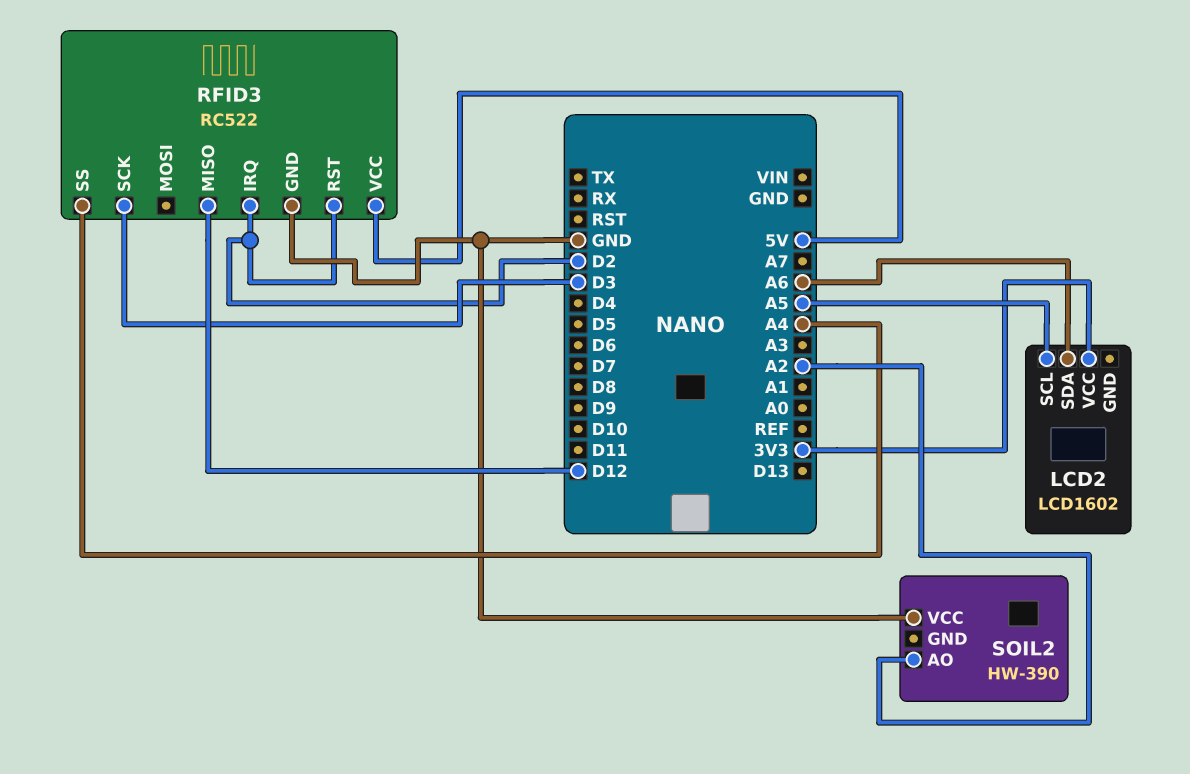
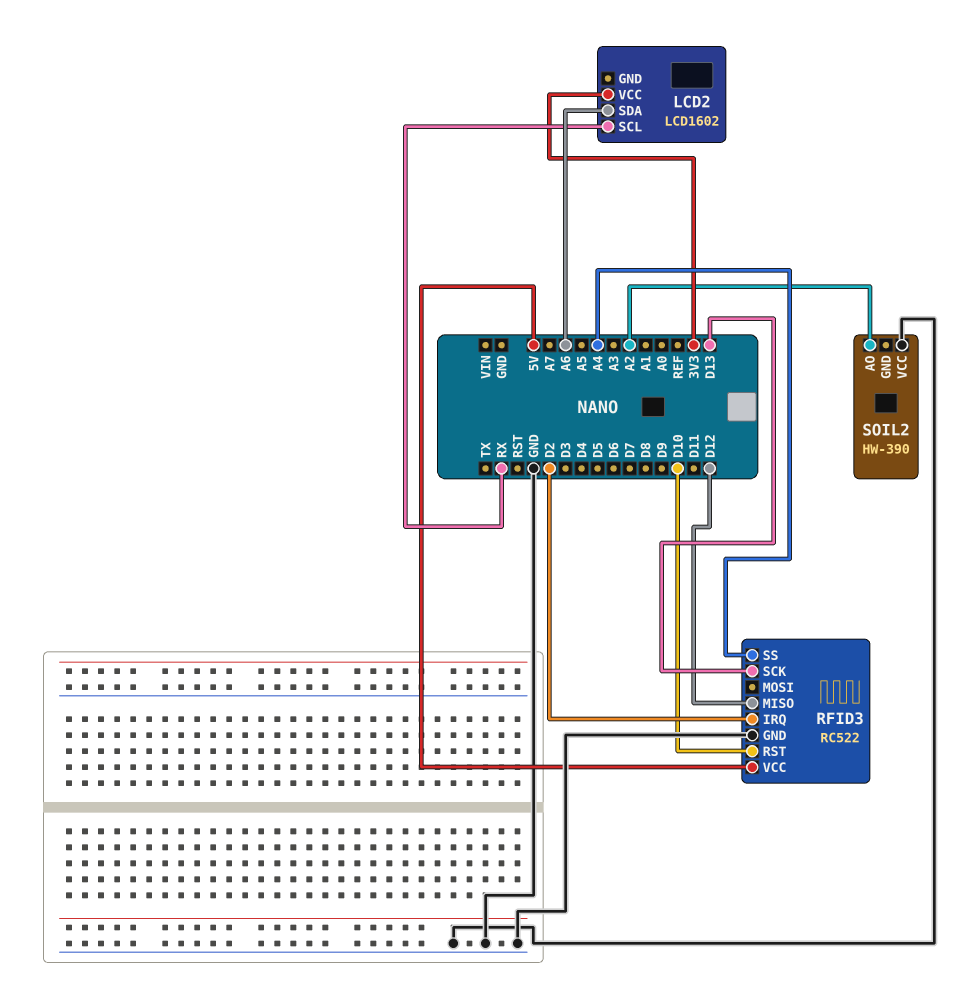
LCD2 pin SCL: A5 -> RX
RFID3 pin RST: D2 -> D10
RFID3 pin SCK: D3 -> D13

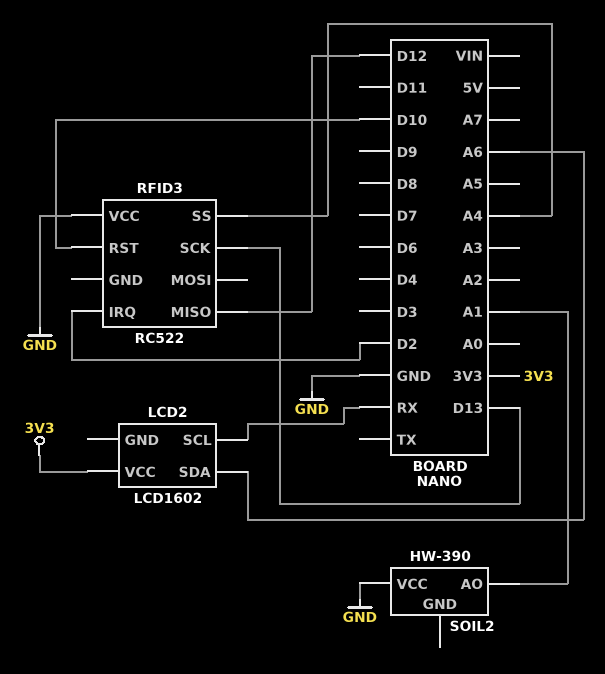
RFID3 pin GND: GND -> none
RFID3 pin VCC: 5V -> GND
SOIL2 pin AO: A2 -> A1

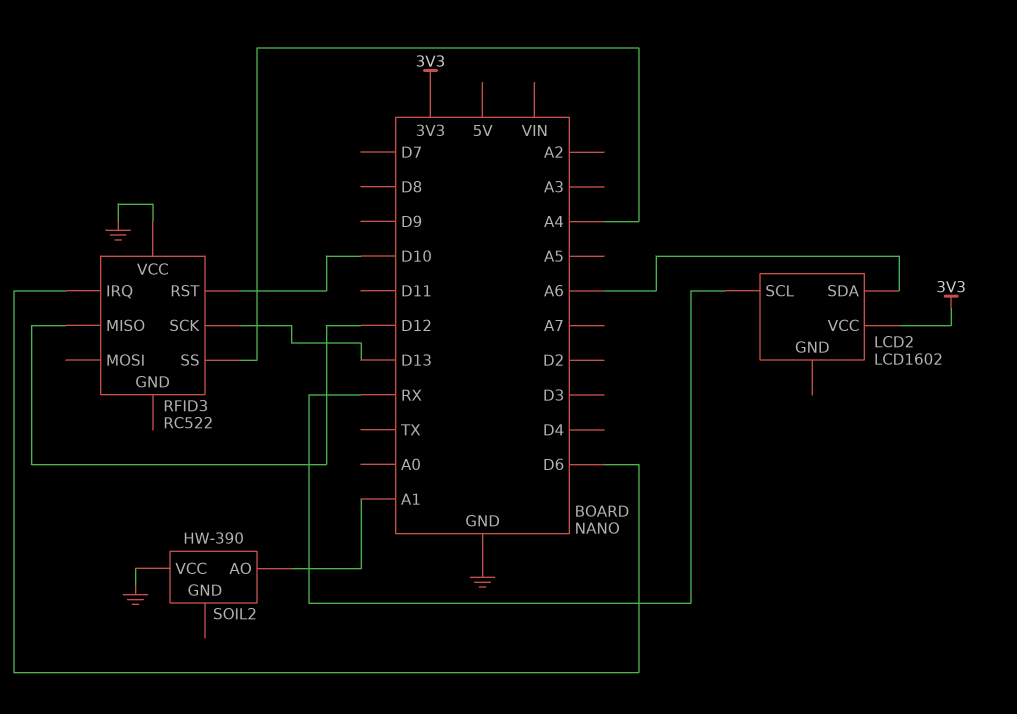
RFID3 pin IRQ: D2 -> D6

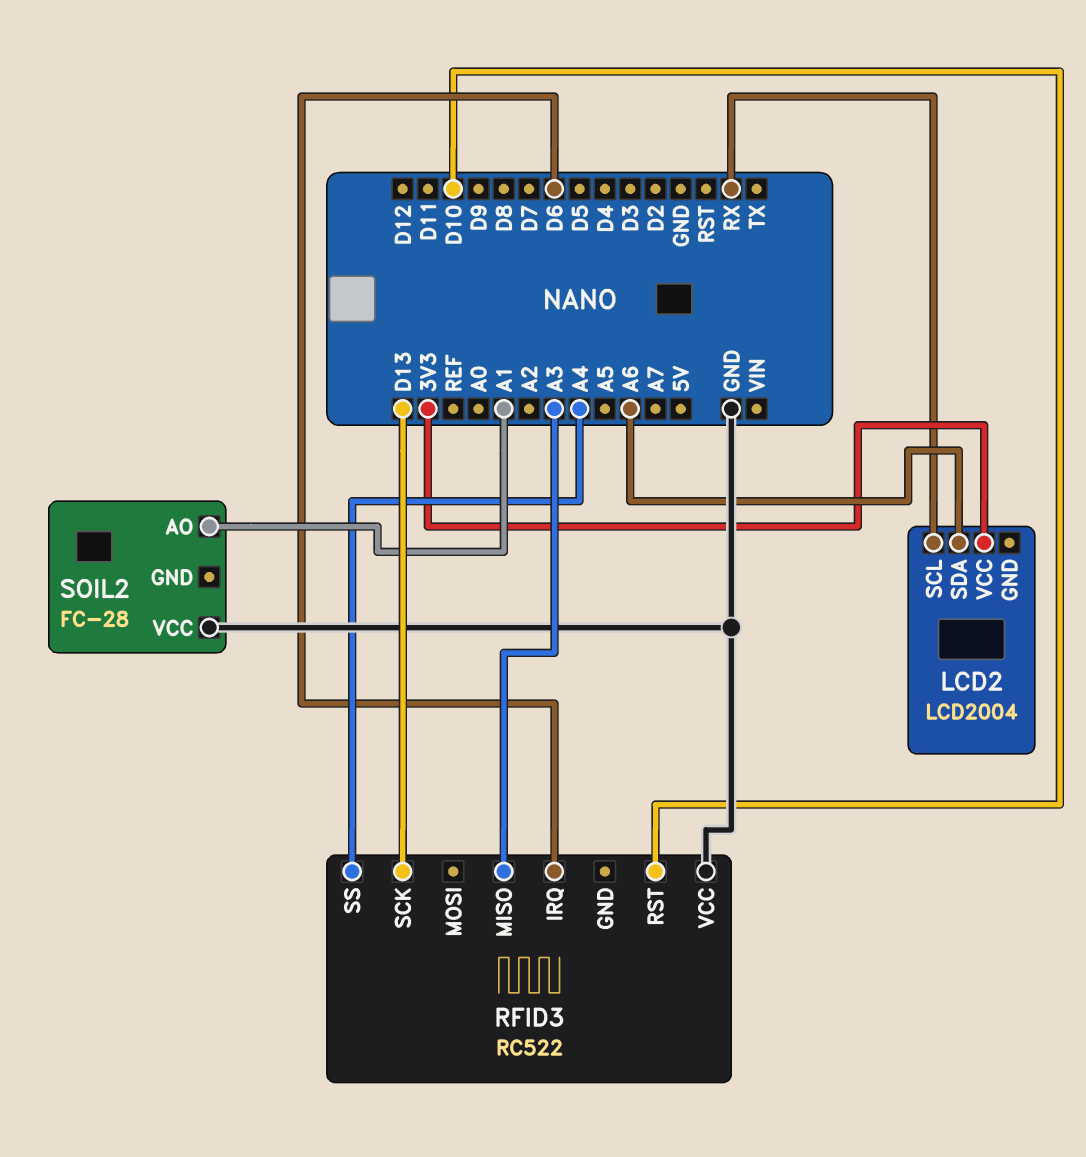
LCD2: LCD1602 -> LCD2004
RFID3 pin MISO: D12 -> A3
SOIL2: HW-390 -> FC-28

